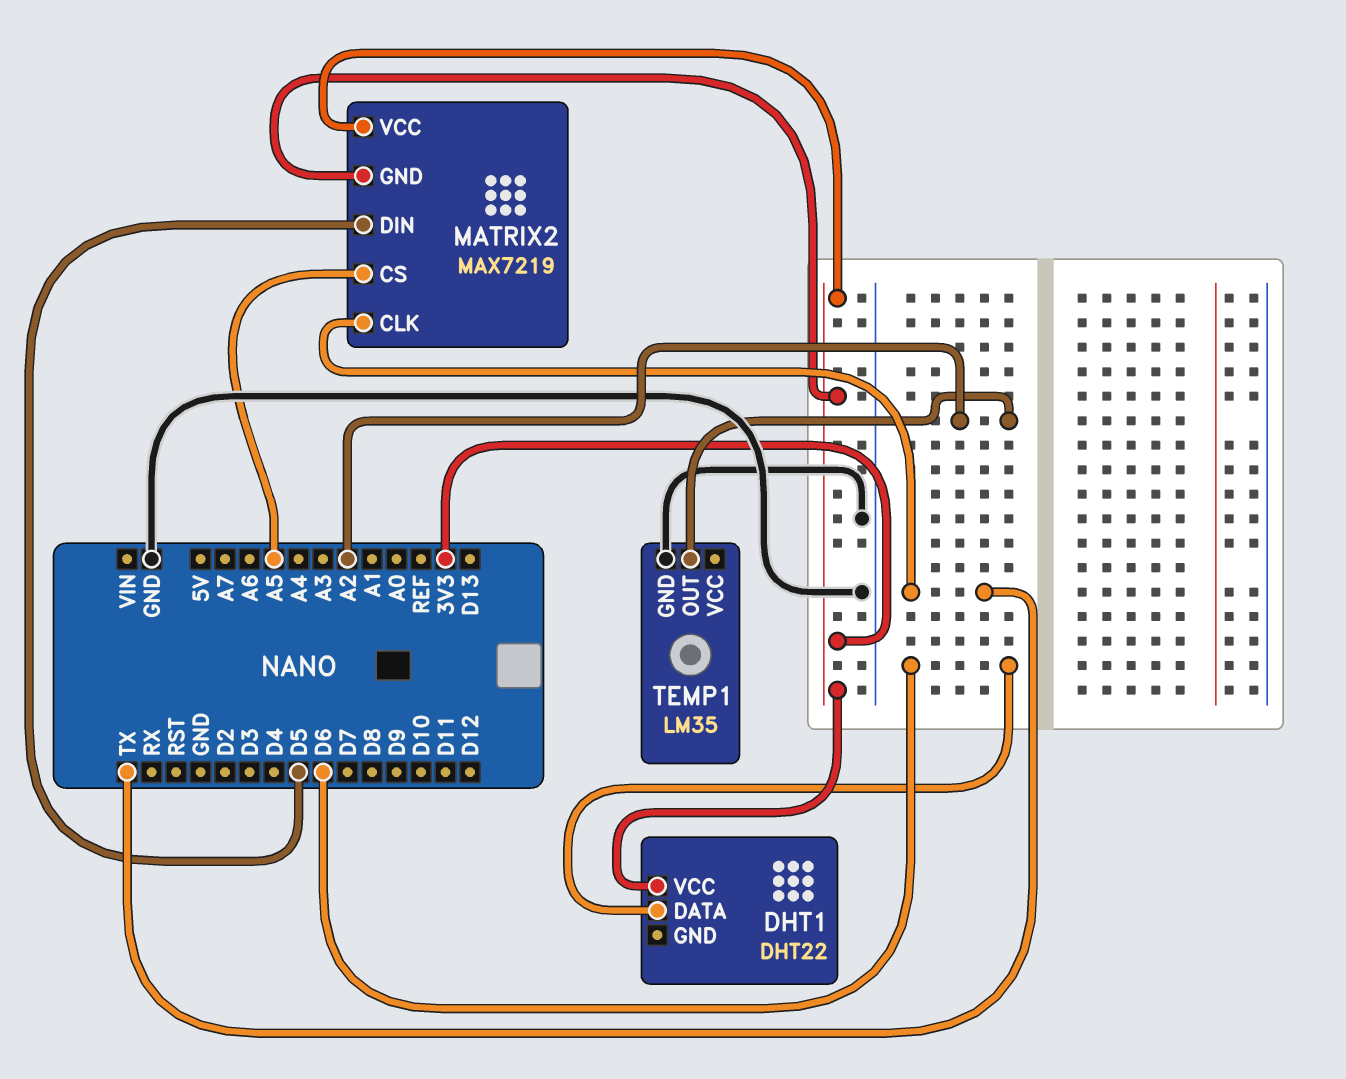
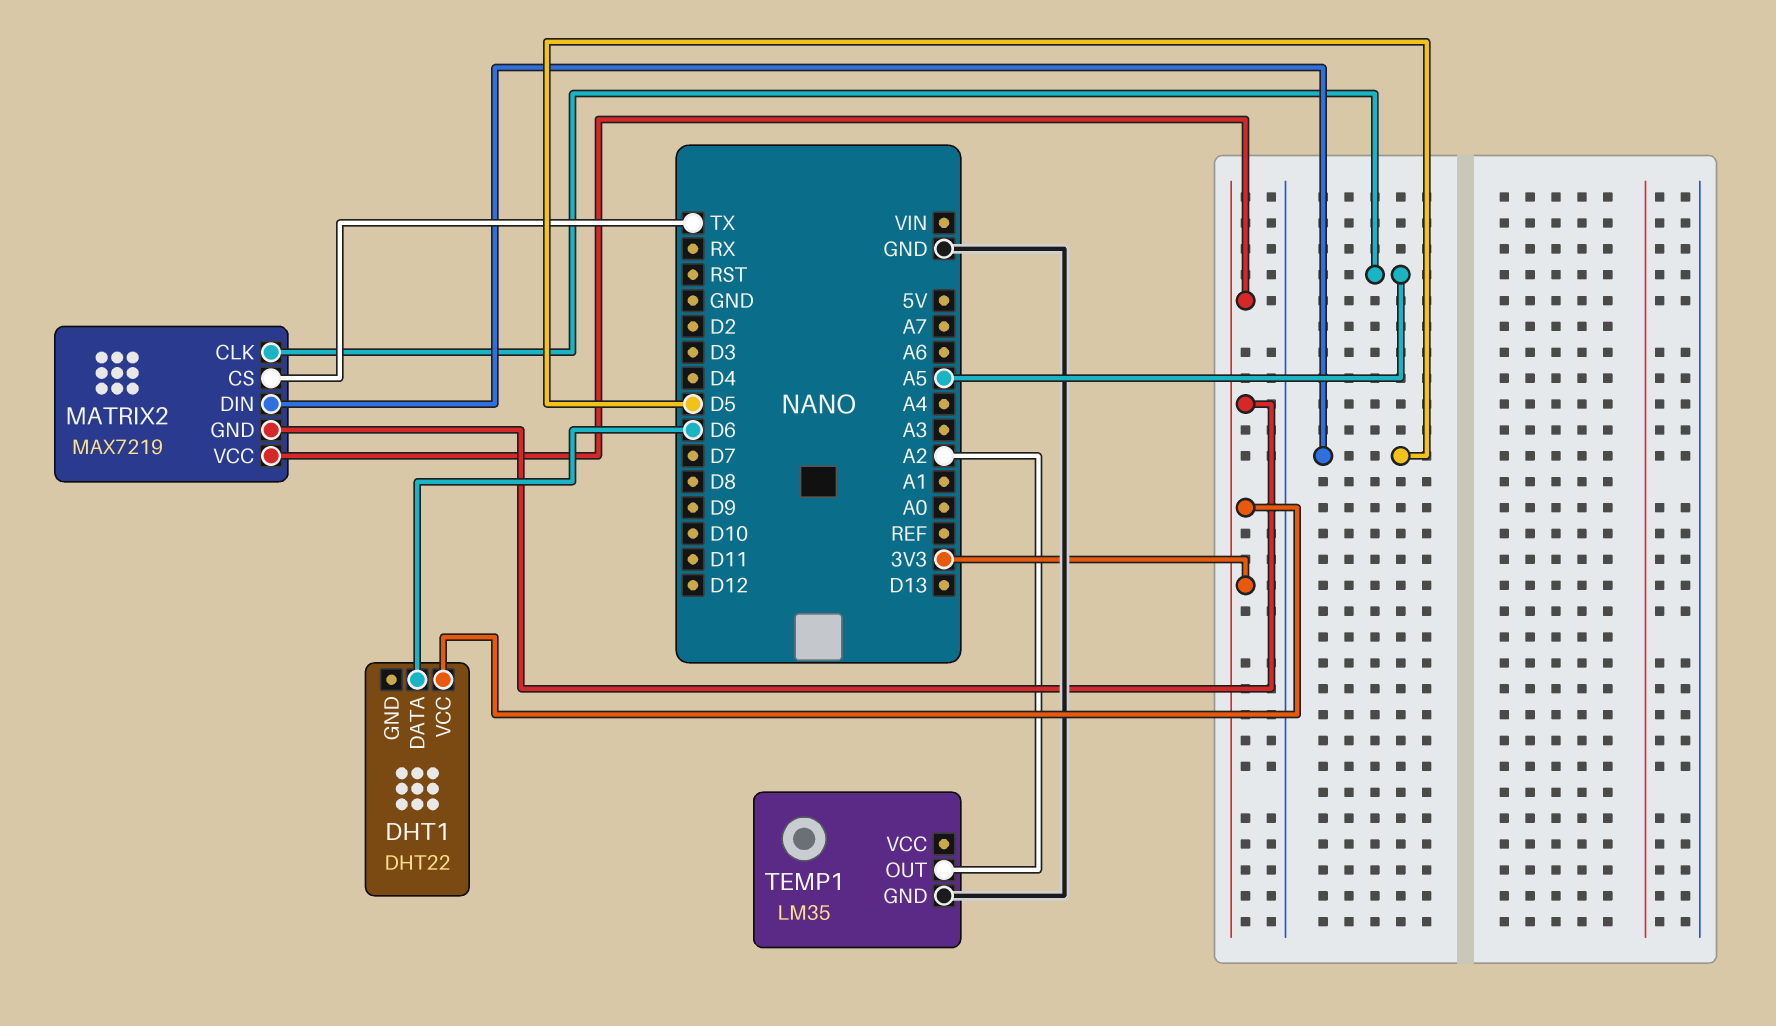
MATRIX2 pin CLK: TX -> A5
MATRIX2 pin CS: A5 -> TX

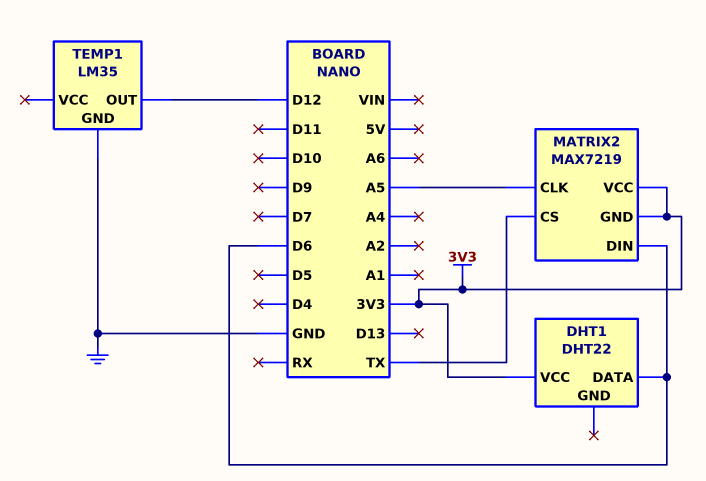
MATRIX2 pin DIN: D5 -> D6
TEMP1 pin OUT: A2 -> D12

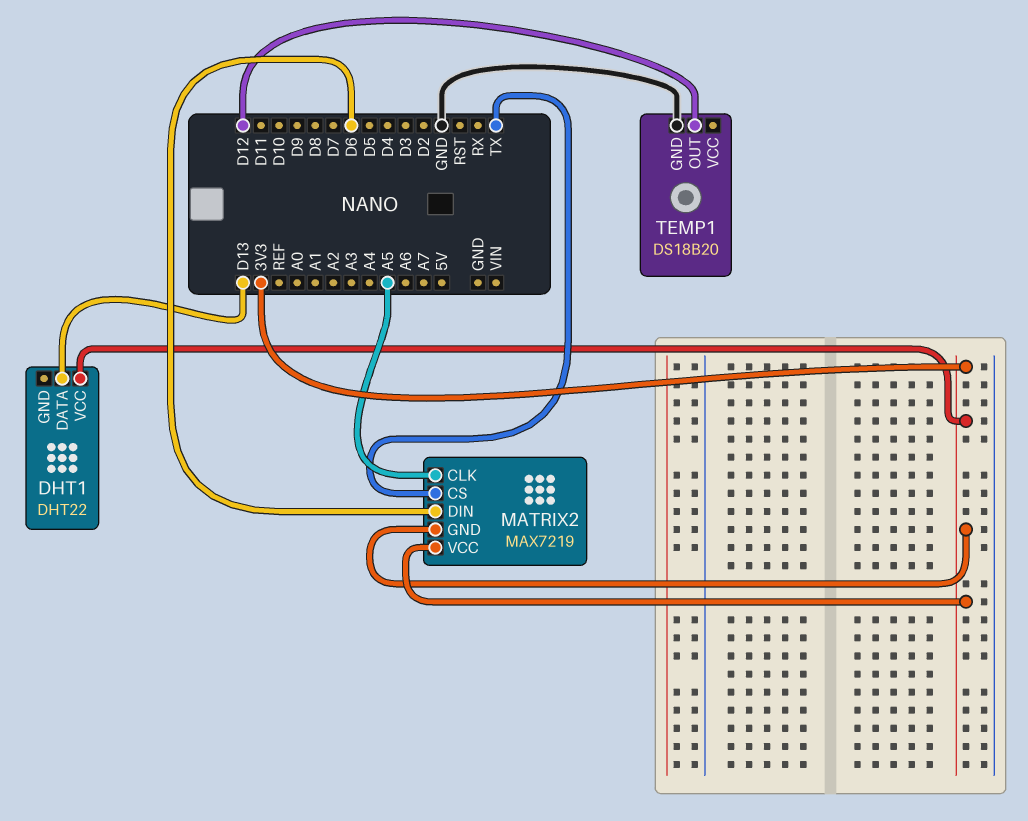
DHT1 pin DATA: D6 -> D13
TEMP1: LM35 -> DS18B20

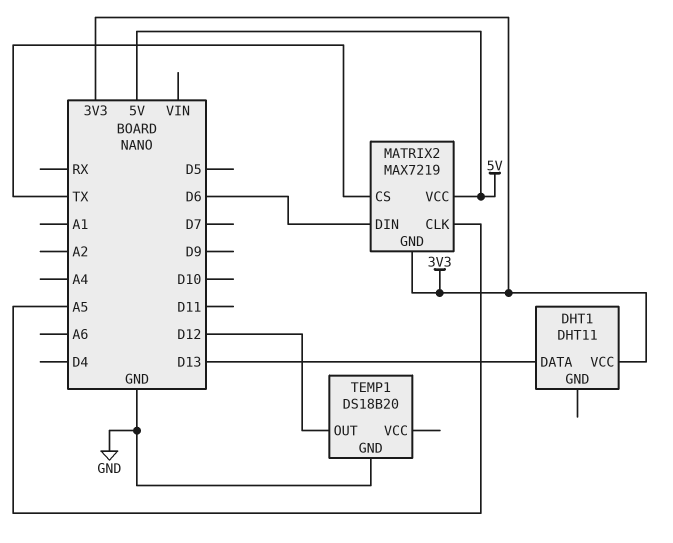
DHT1: DHT22 -> DHT11
MATRIX2 pin VCC: 3V3 -> 5V

